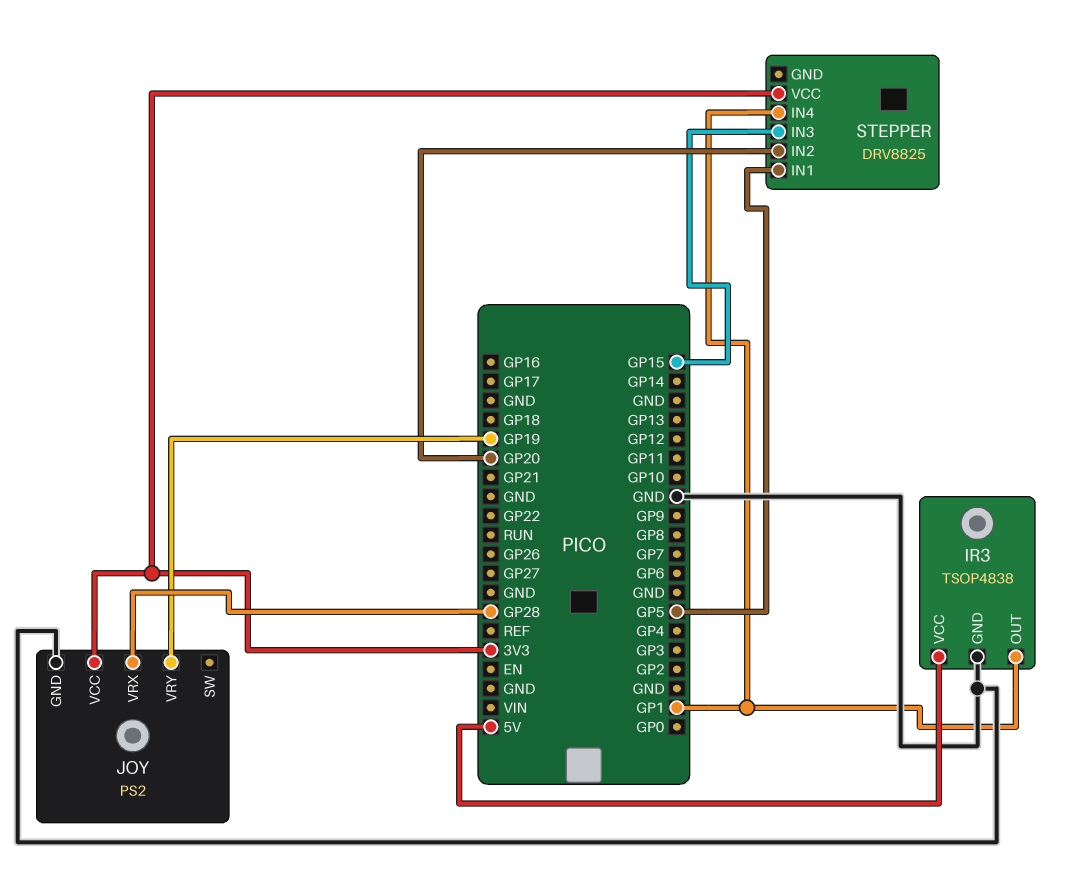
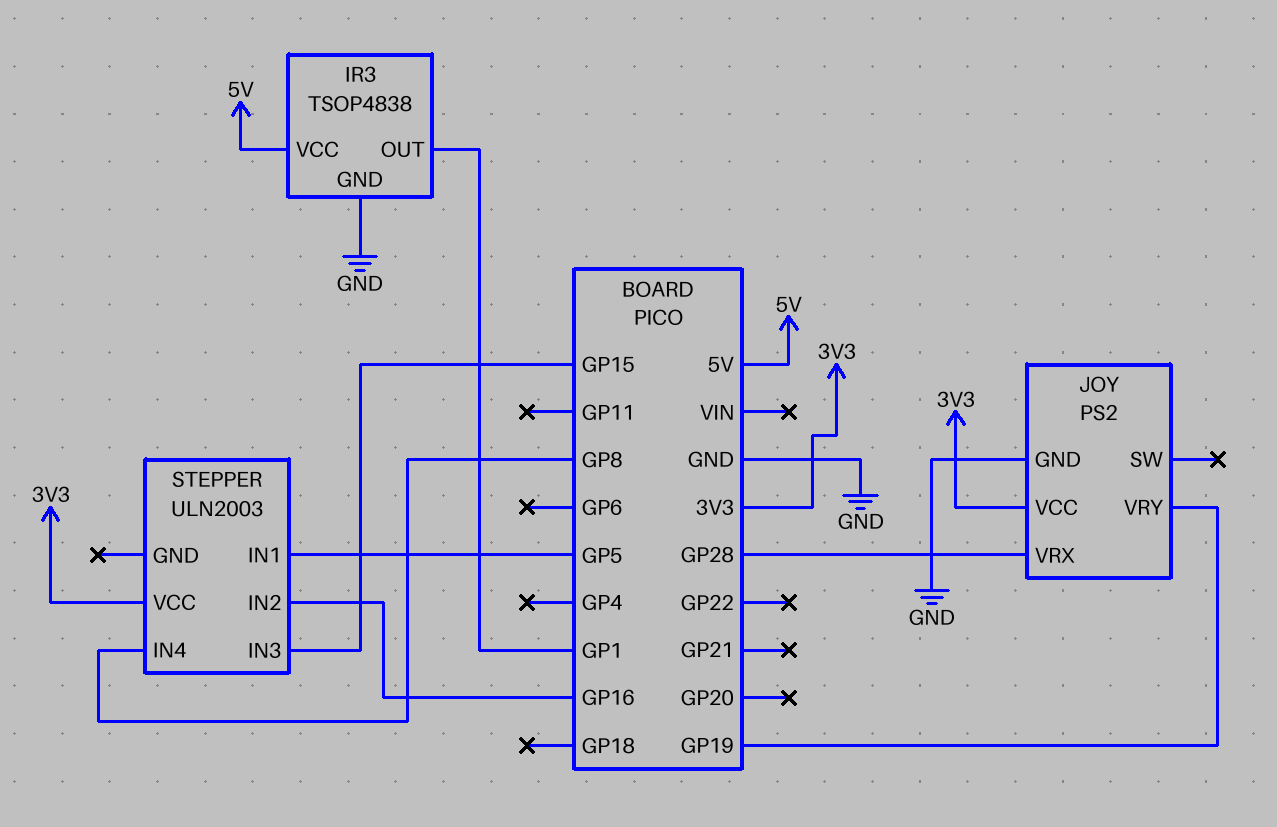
STEPPER: DRV8825 -> ULN2003
STEPPER pin IN2: GP20 -> GP16
STEPPER pin IN4: GP1 -> GP8

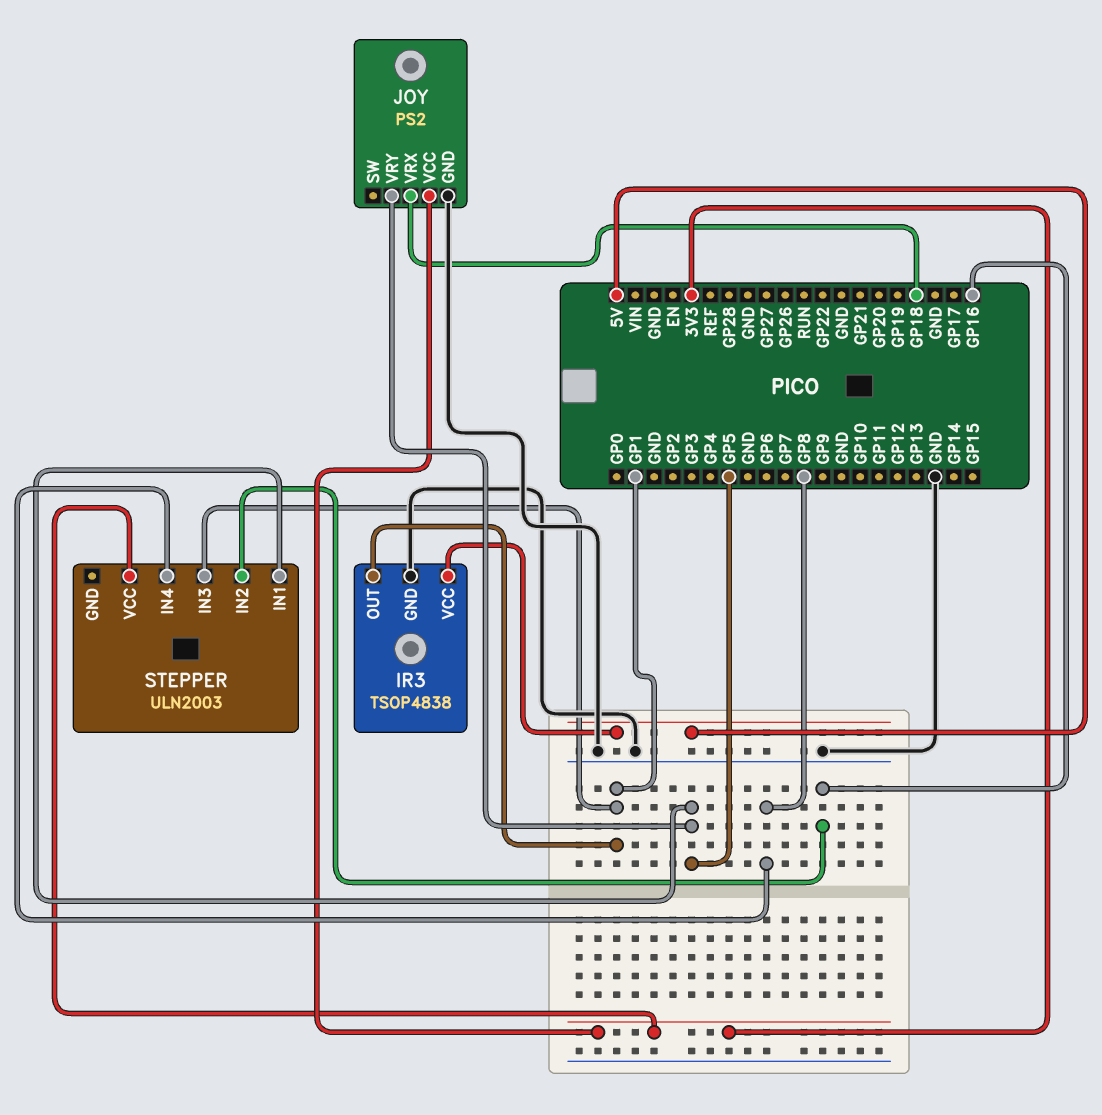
JOY pin VRX: GP28 -> GP18
JOY pin VRY: GP19 -> GP5
STEPPER pin IN3: GP15 -> GP1

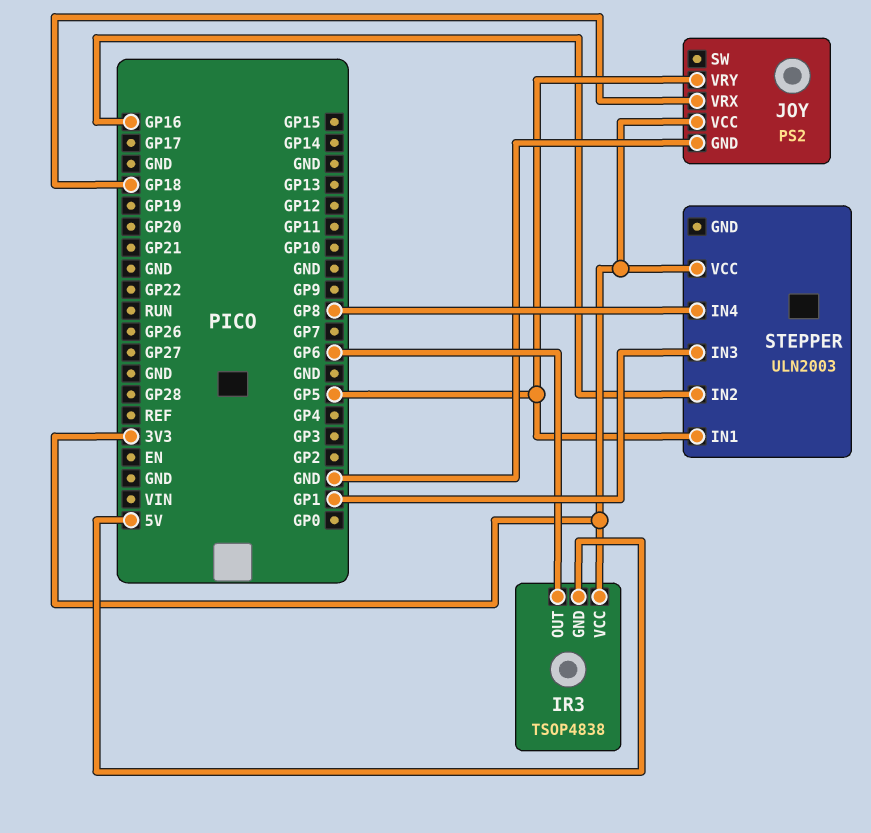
IR3 pin GND: GND -> 5V
IR3 pin OUT: GP1 -> GP6
IR3 pin VCC: 5V -> 3V3

